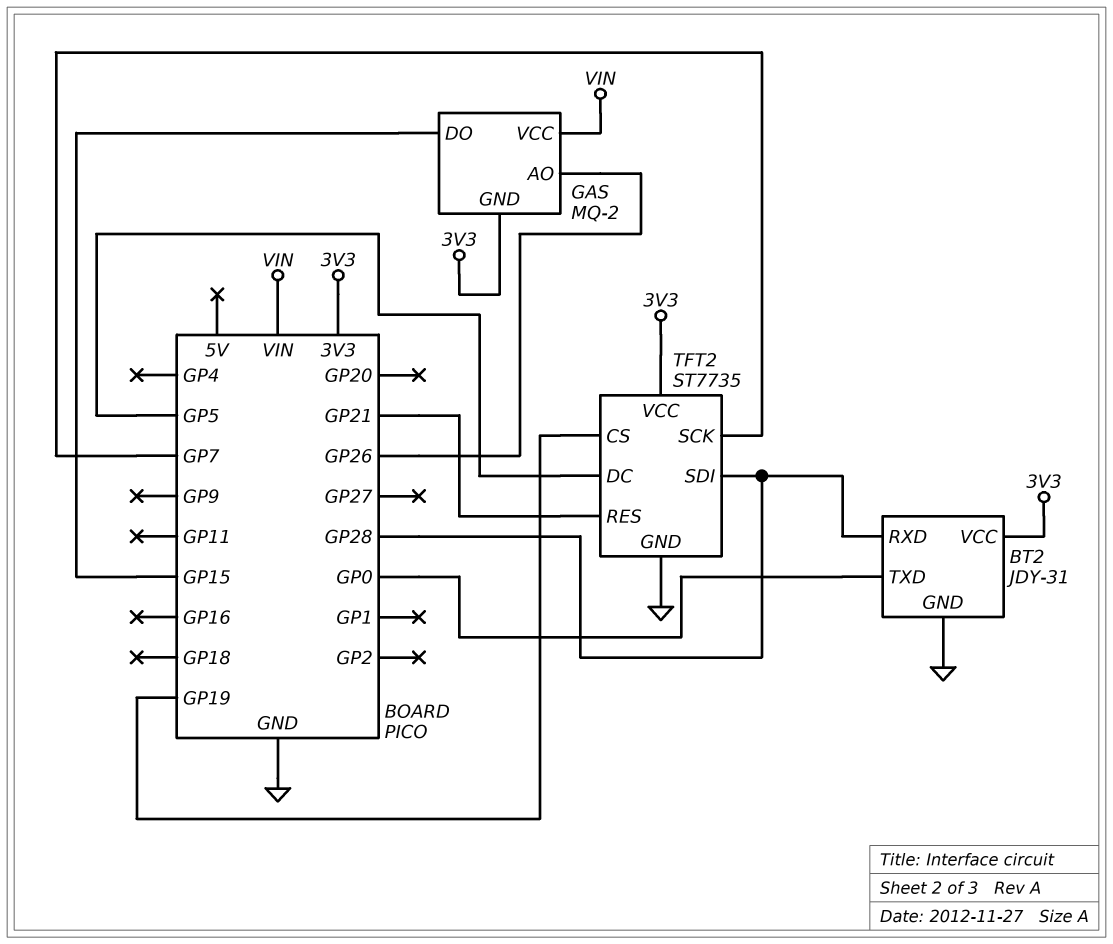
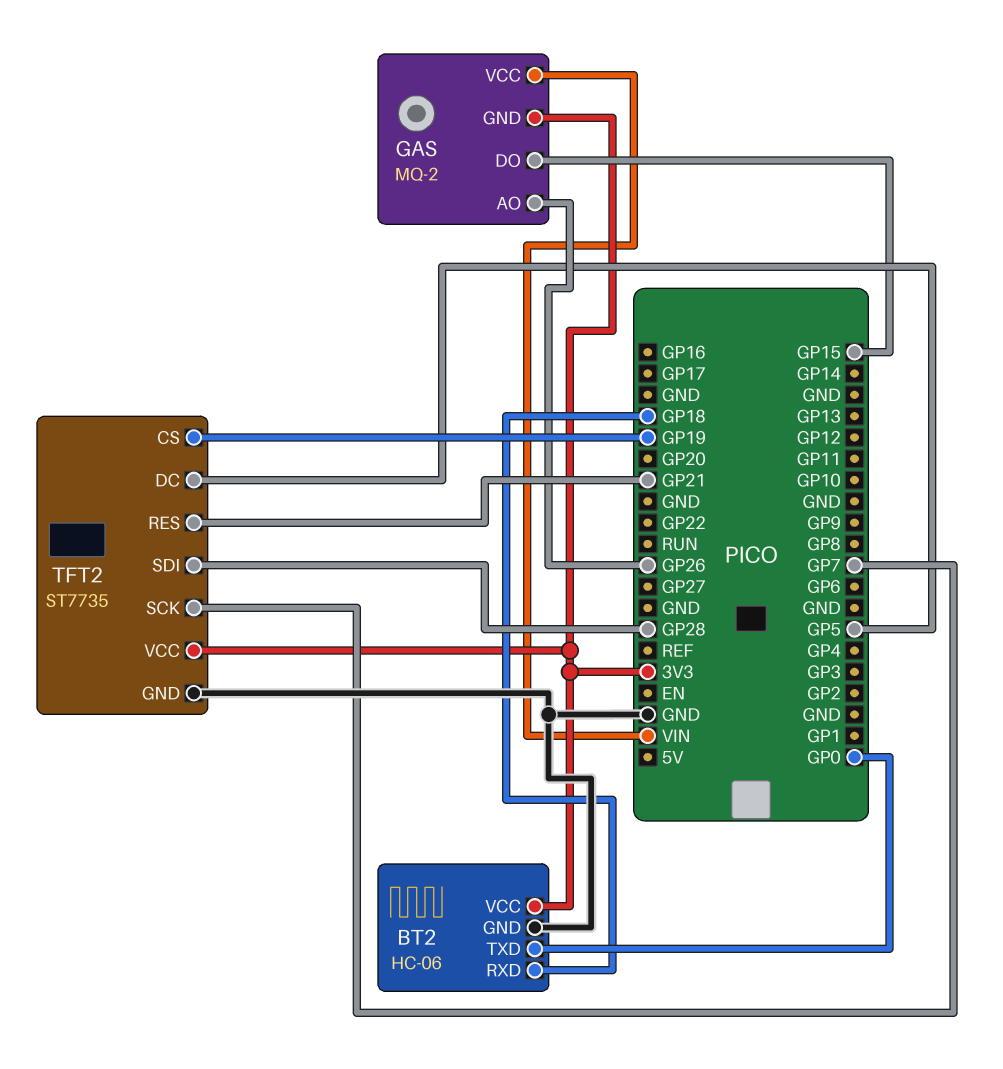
BT2: JDY-31 -> HC-06
BT2 pin RXD: GP28 -> GP18

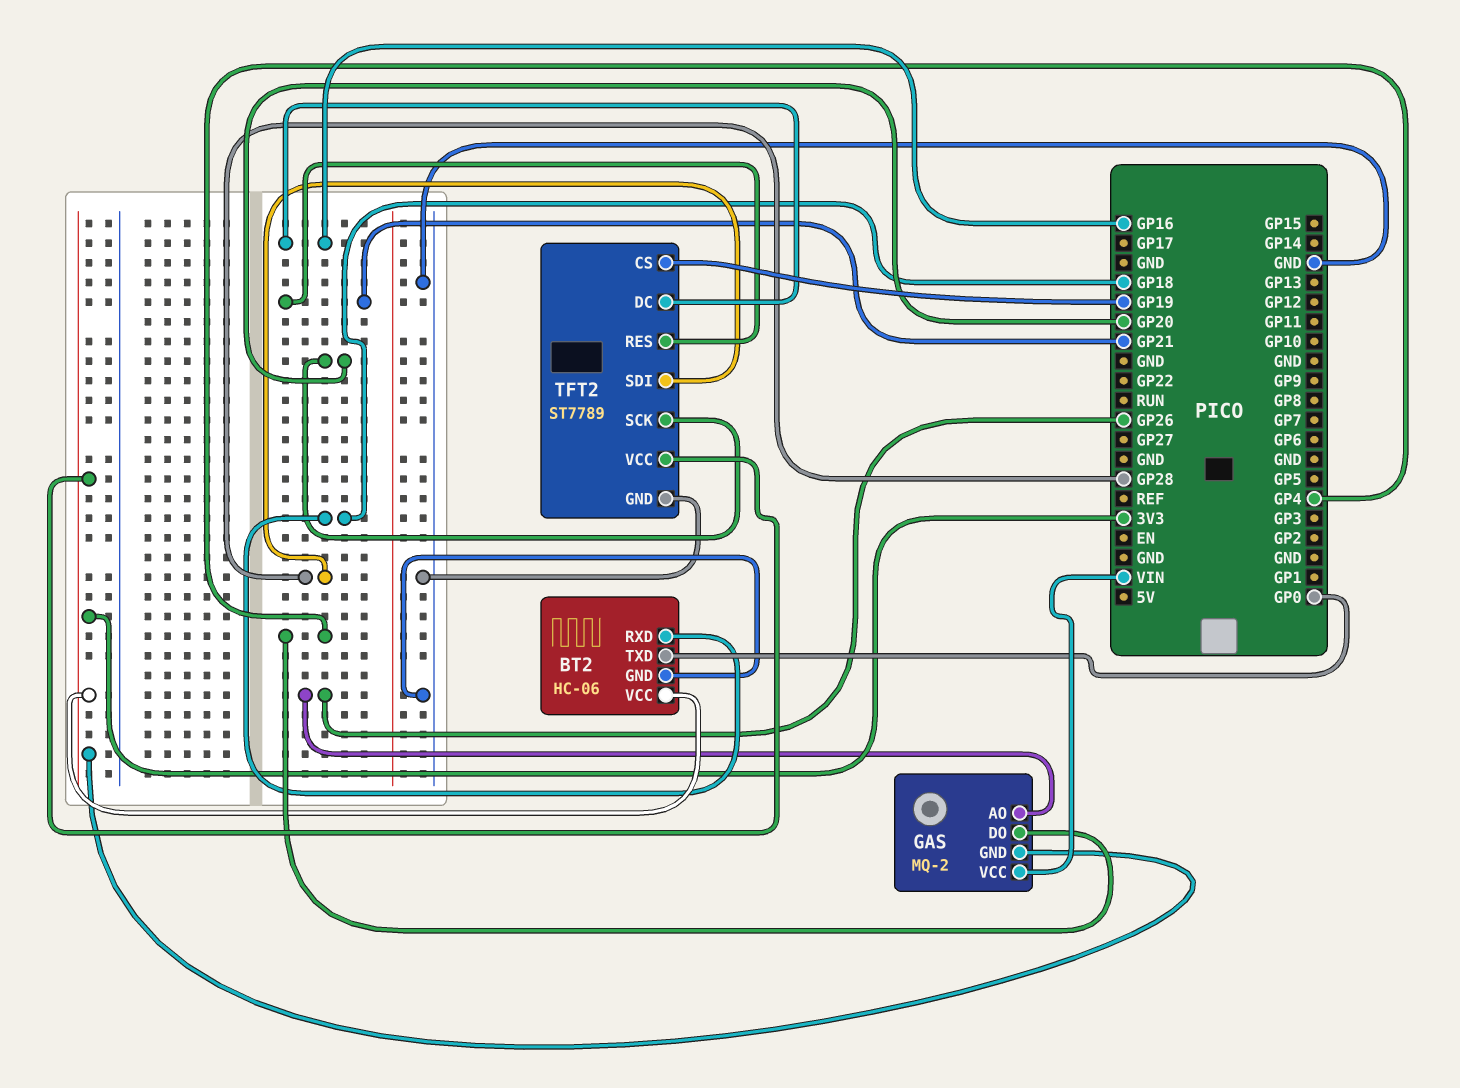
GAS pin DO: GP15 -> GP4
TFT2: ST7735 -> ST7789
TFT2 pin DC: GP5 -> GP16
TFT2 pin SCK: GP7 -> GP20

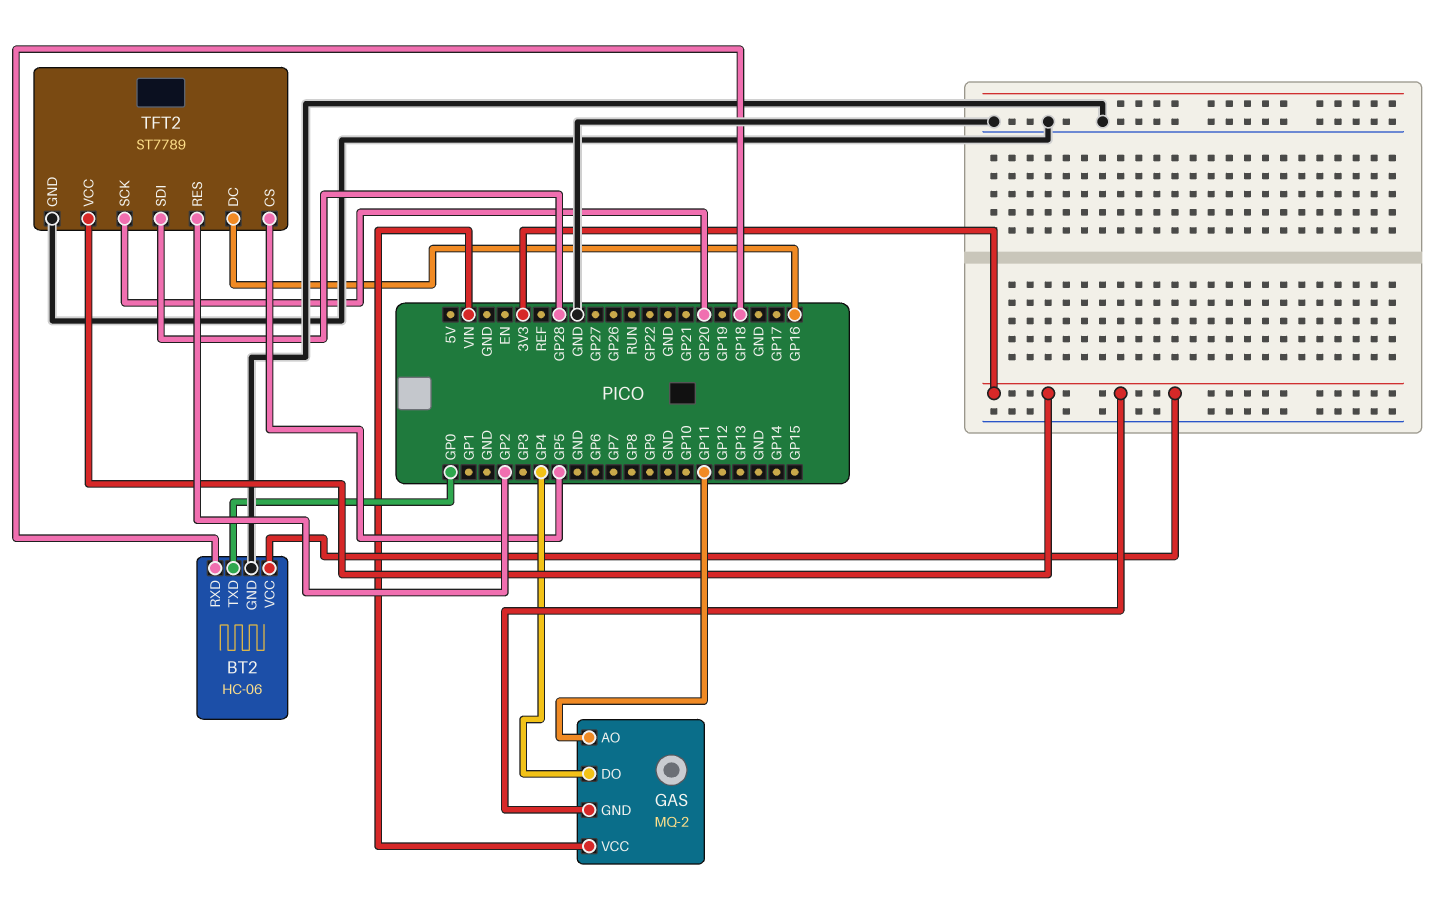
GAS pin AO: GP26 -> GP11
TFT2 pin CS: GP19 -> GP5
TFT2 pin RES: GP21 -> GP2

